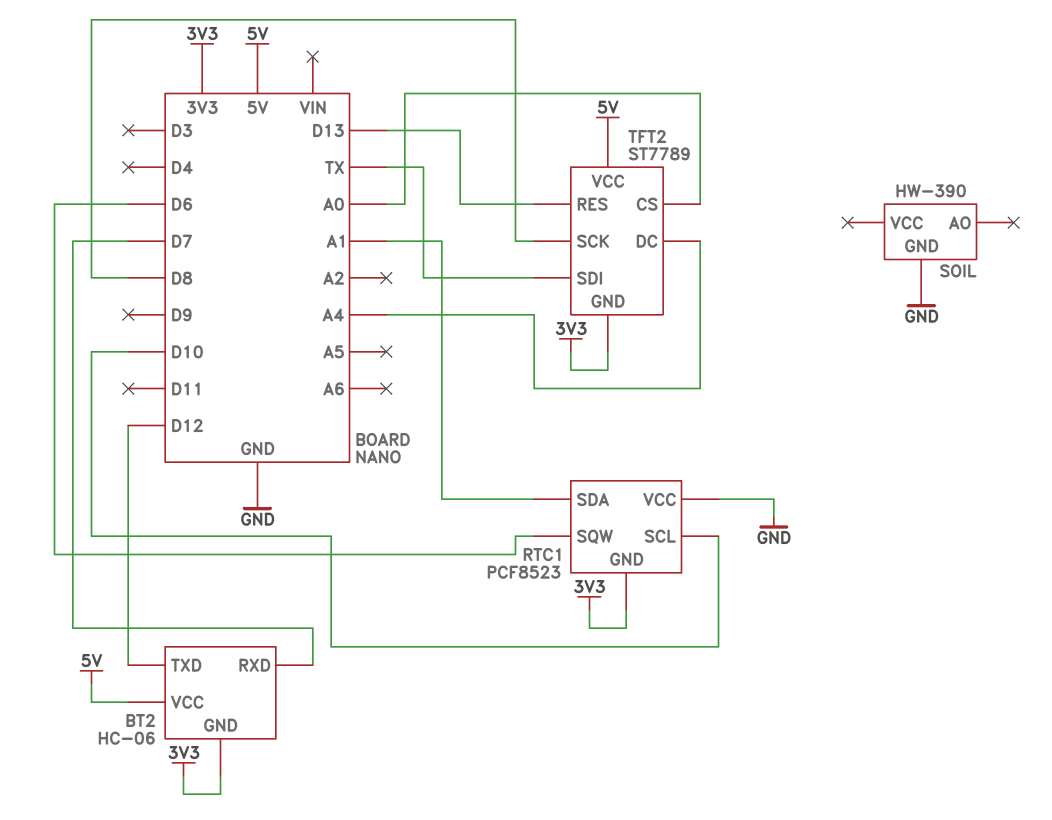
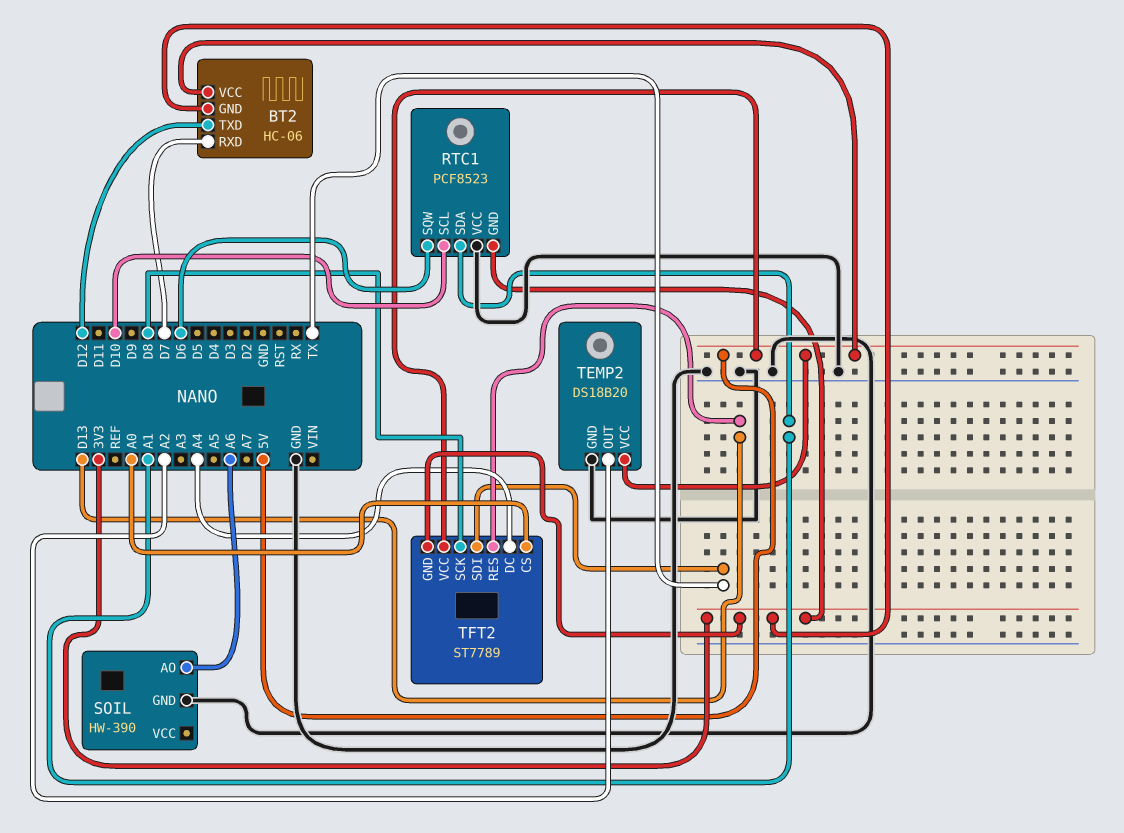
SOIL pin AO: none -> A6
TEMP2: none -> DS18B20
TEMP2 pin GND: none -> GND
TEMP2 pin OUT: none -> A2
TEMP2 pin VCC: none -> 5V

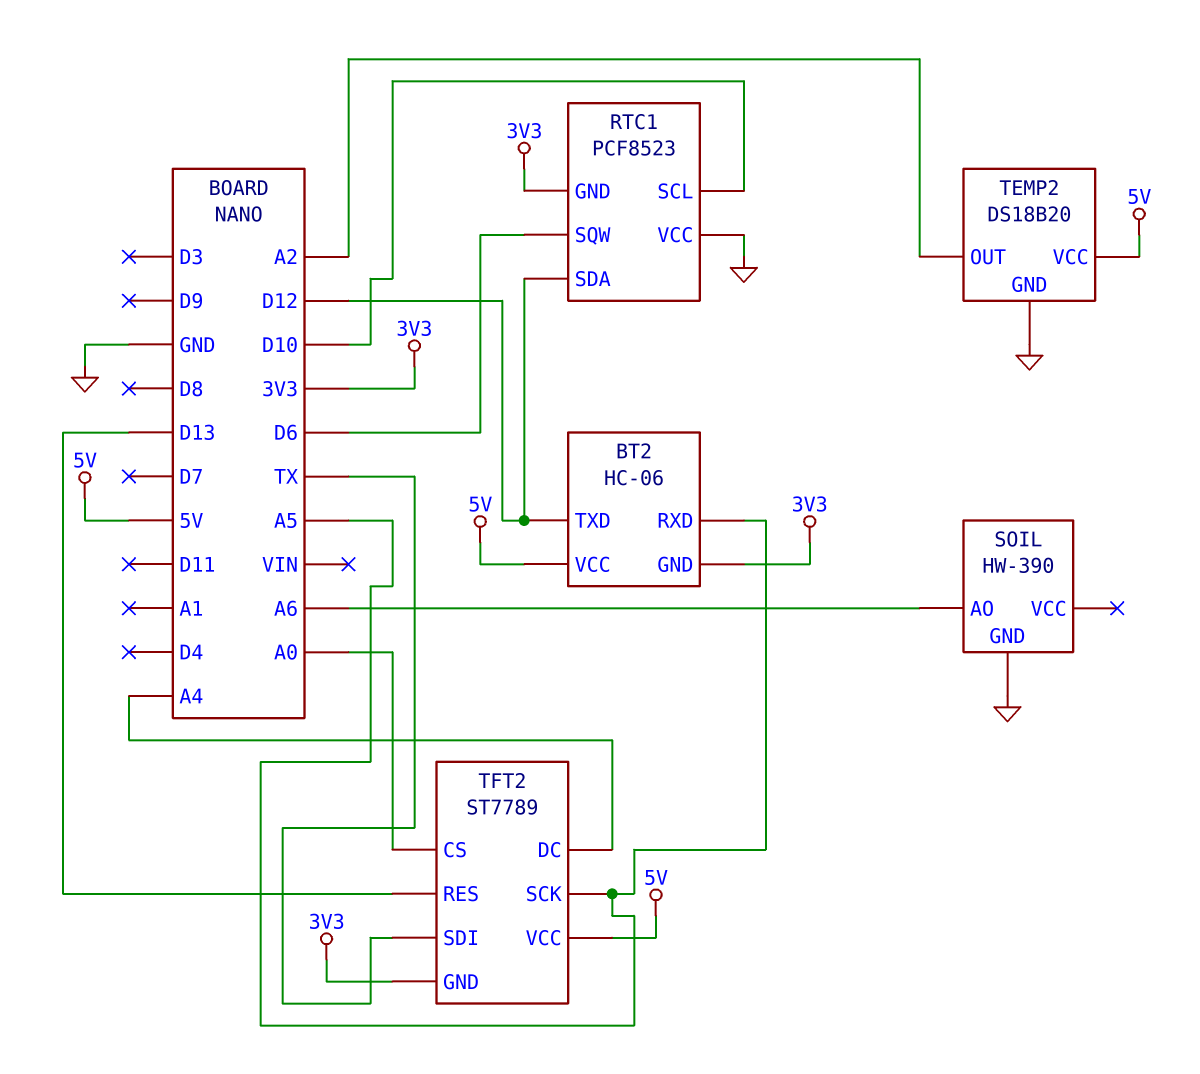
BT2 pin RXD: D7 -> A5
RTC1 pin SDA: A1 -> D12
TFT2 pin SCK: D8 -> A5

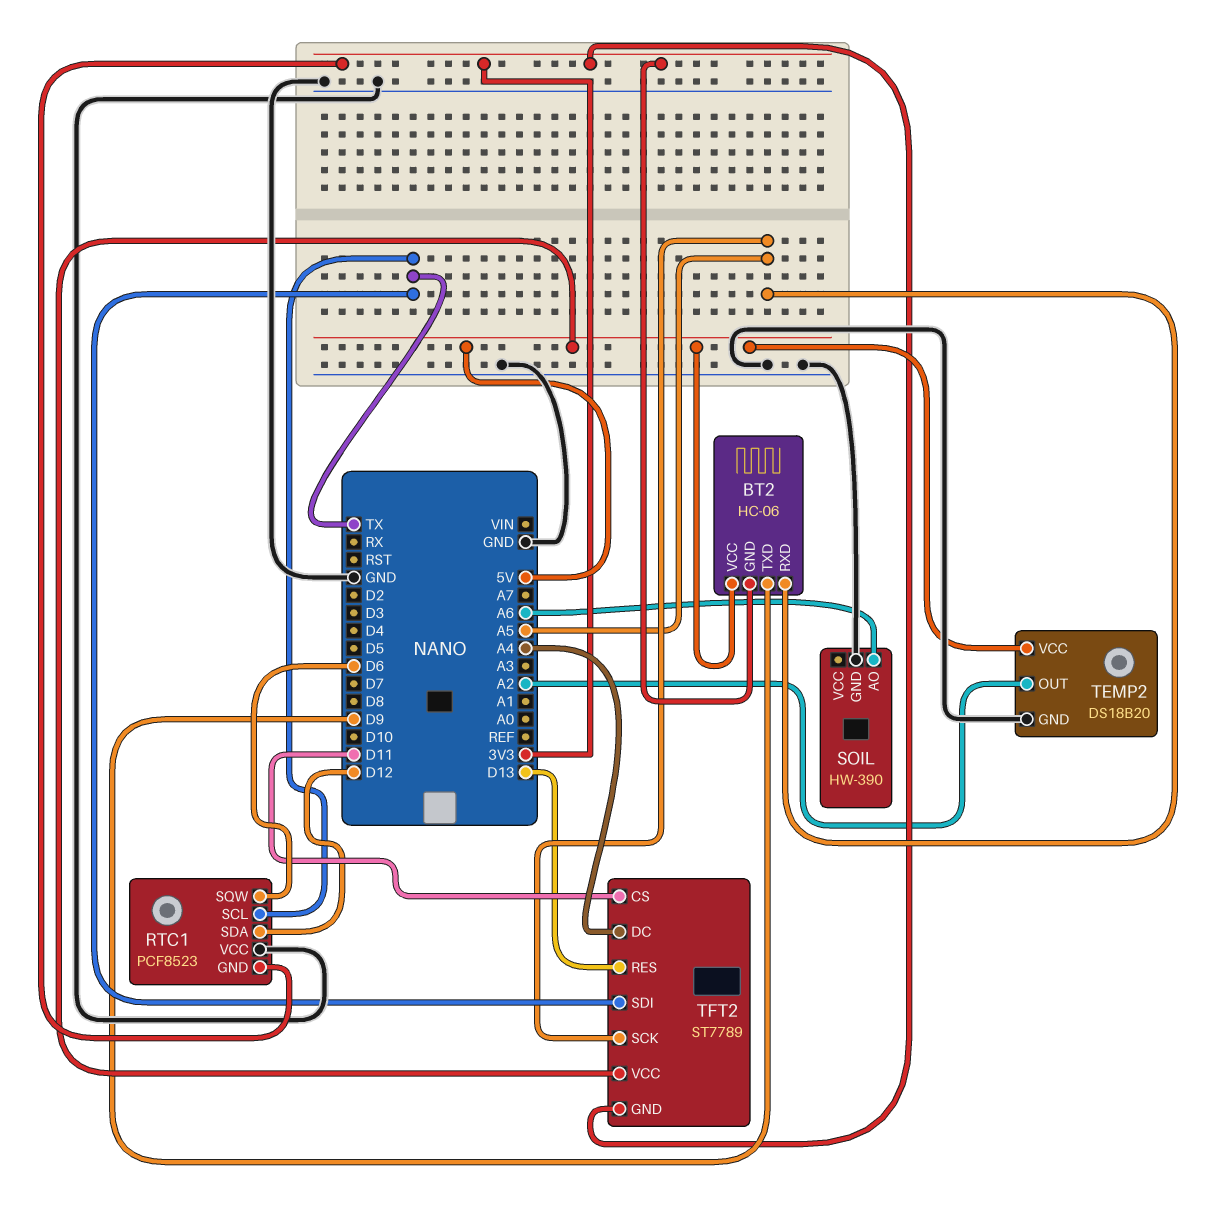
BT2 pin TXD: D12 -> D9
RTC1 pin SCL: D10 -> TX
TFT2 pin CS: A0 -> D11

